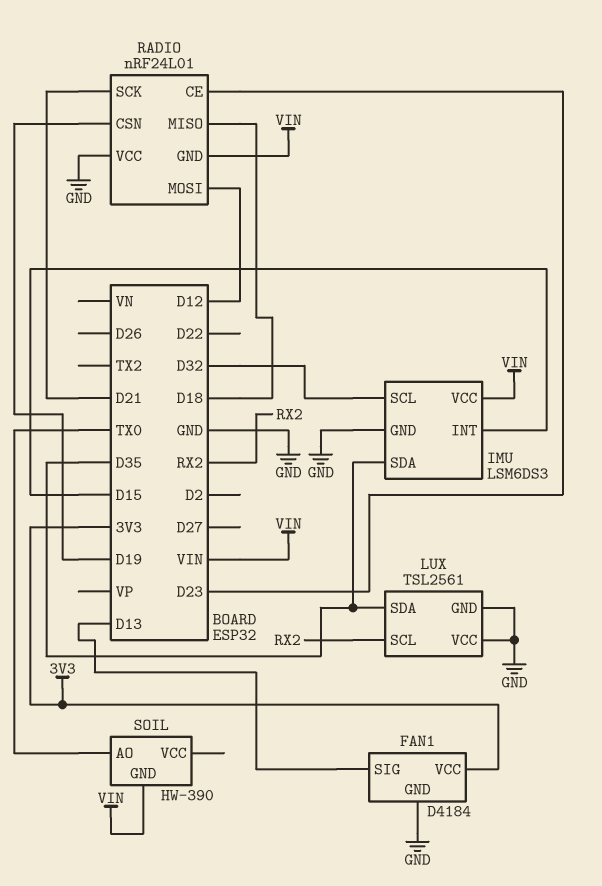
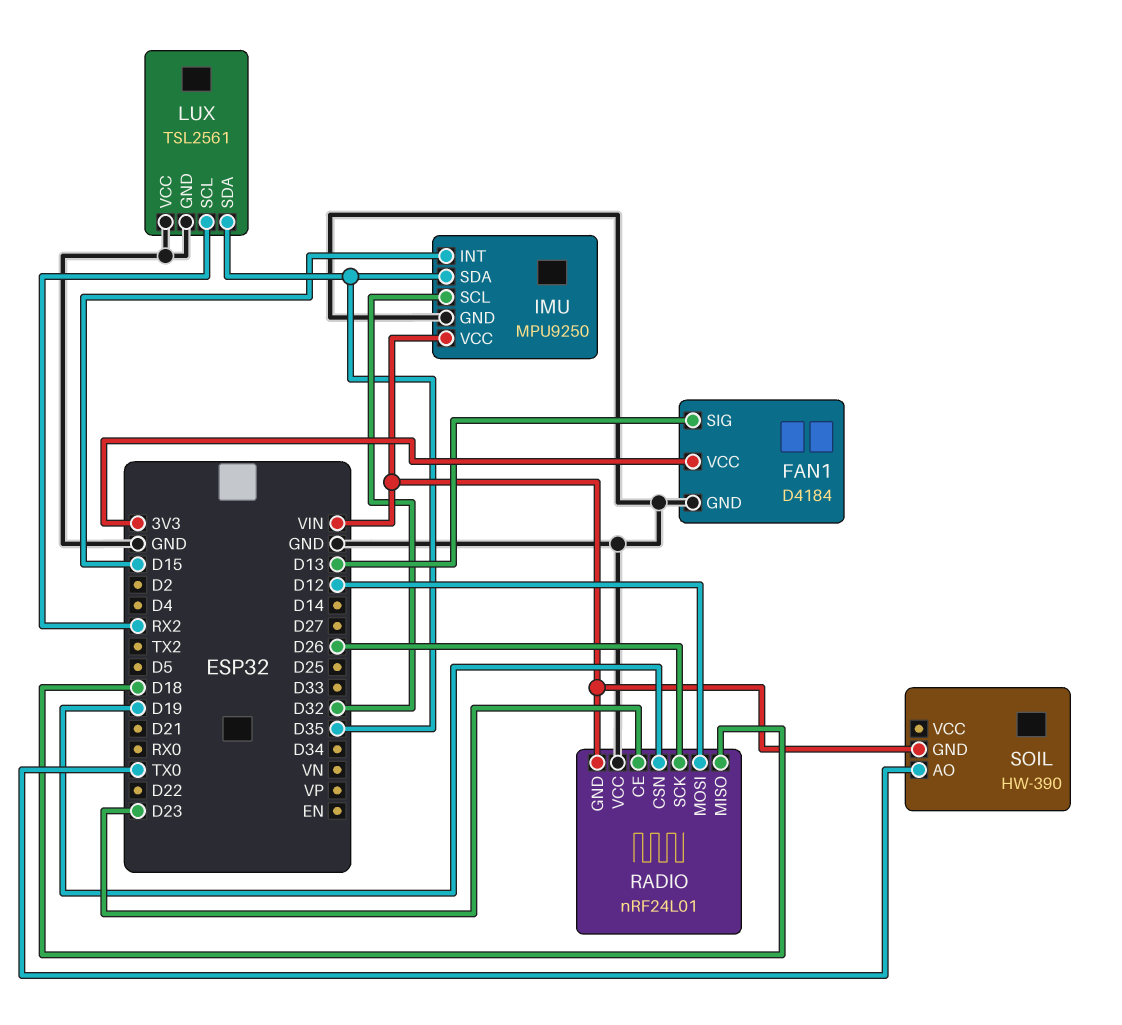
IMU: LSM6DS3 -> MPU9250
RADIO pin SCK: D21 -> D26

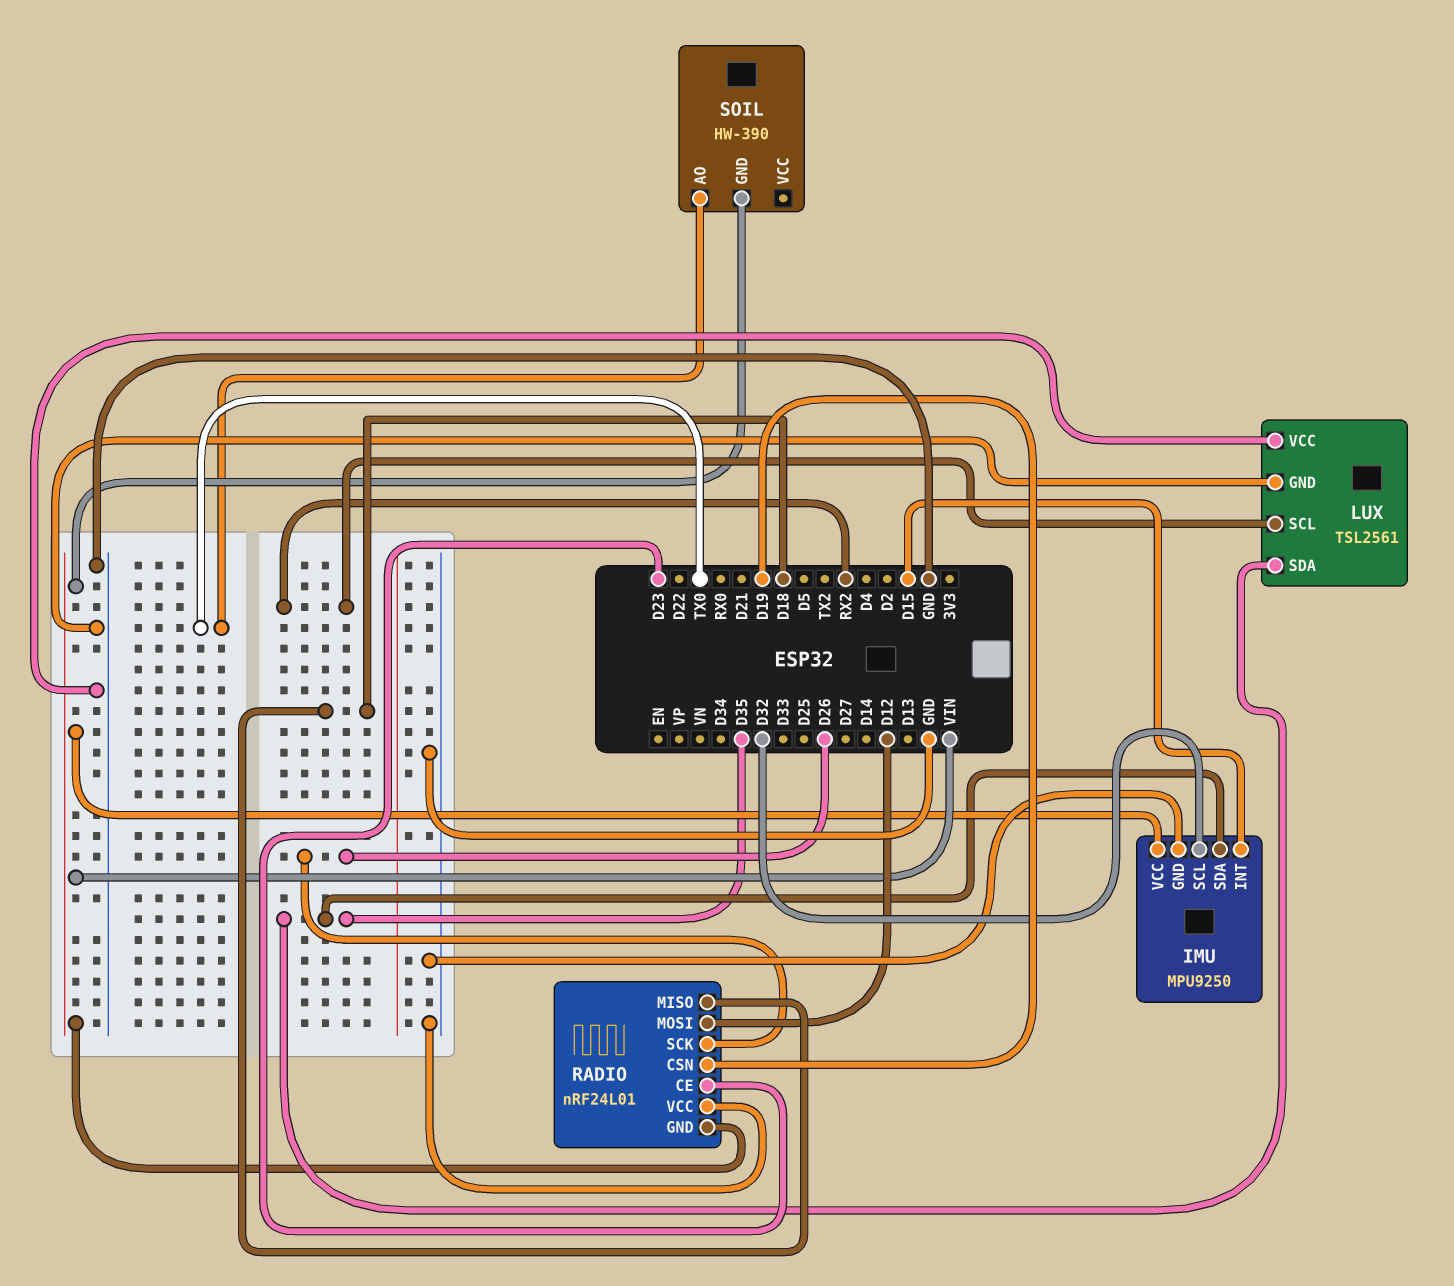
FAN1: D4184 -> none
FAN1 pin GND: GND -> none
FAN1 pin SIG: D13 -> none
FAN1 pin VCC: 3V3 -> none

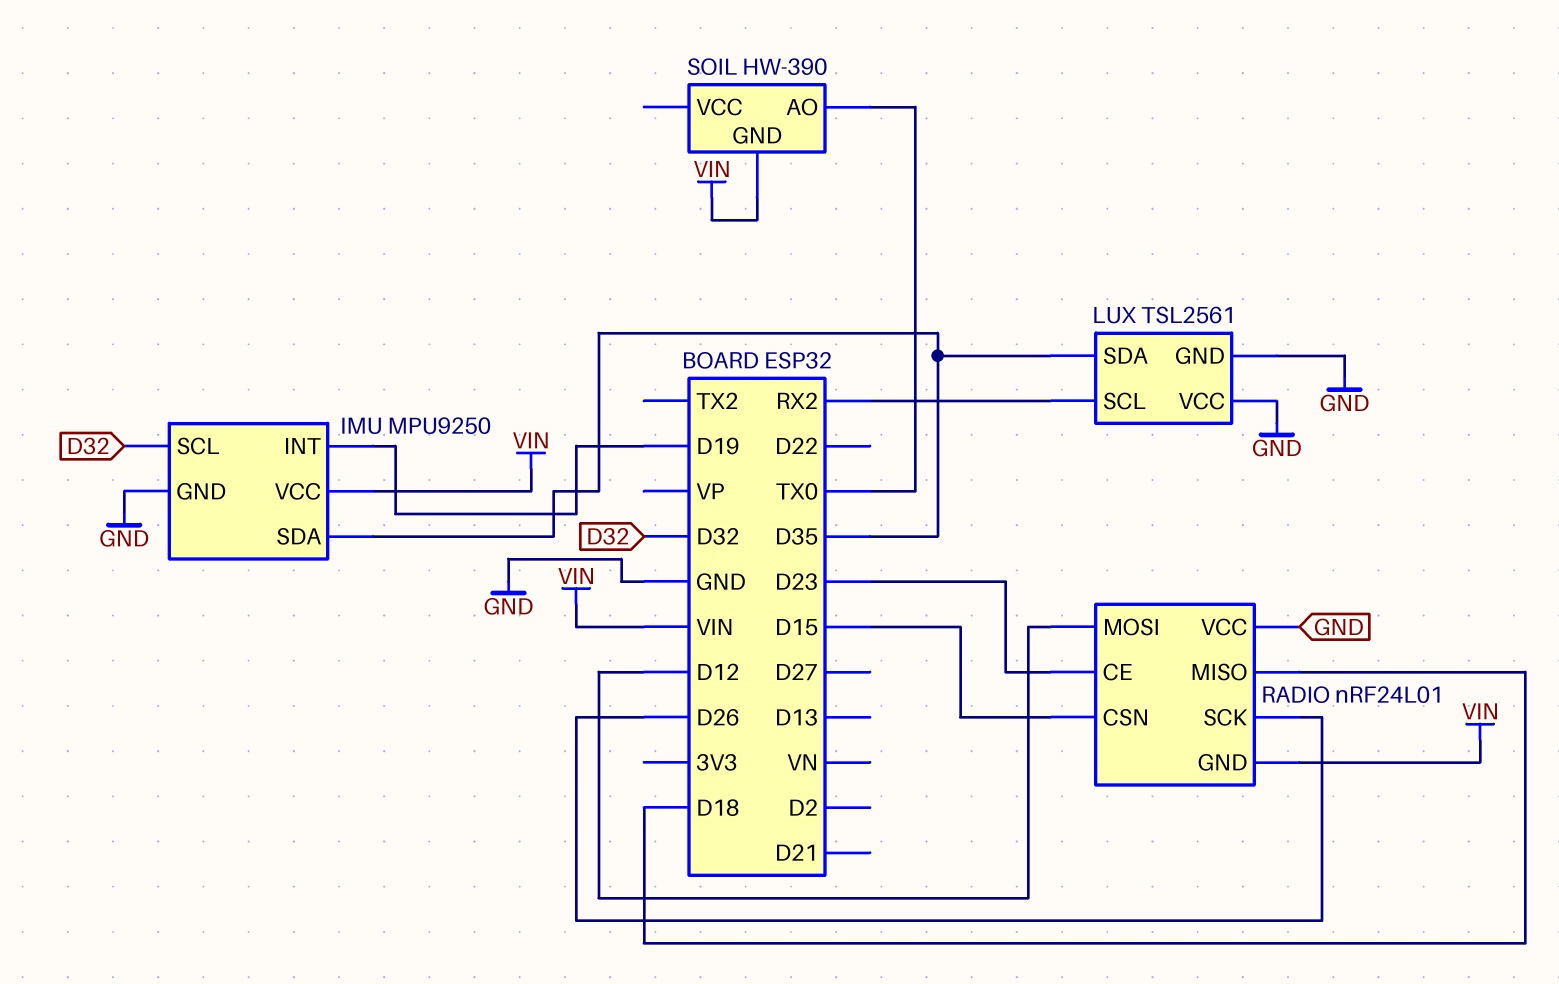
IMU pin INT: D15 -> D19
RADIO pin CSN: D19 -> D15

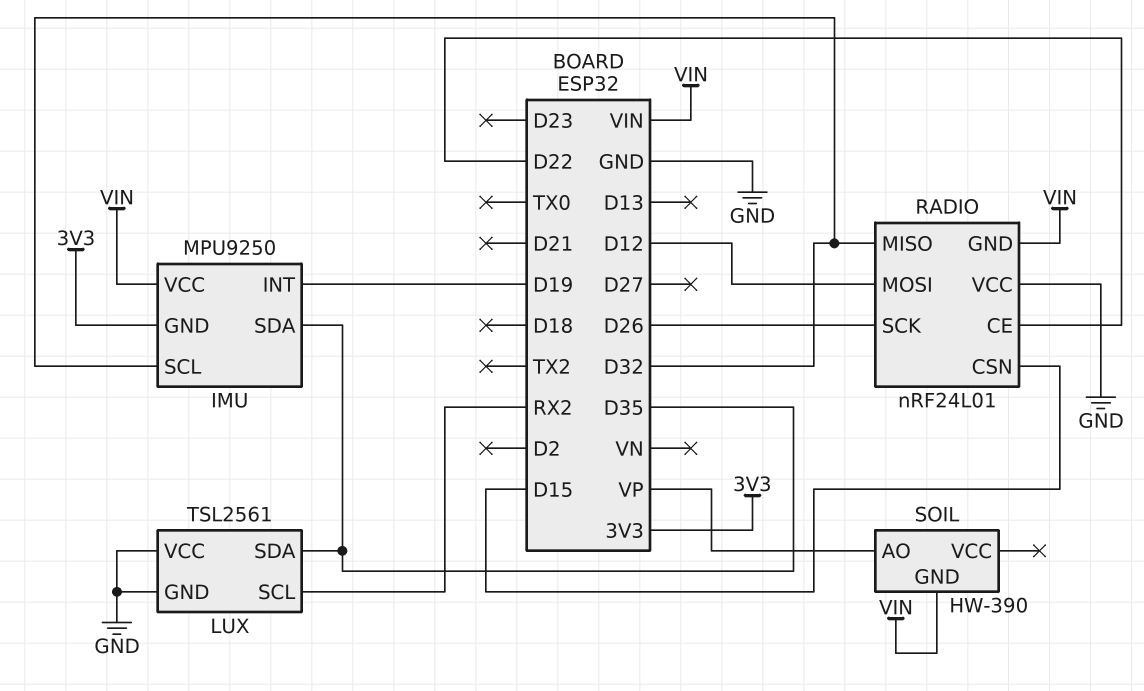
IMU pin GND: GND -> 3V3
RADIO pin CE: D23 -> D22
RADIO pin MISO: D18 -> D32
SOIL pin AO: TX0 -> VP

